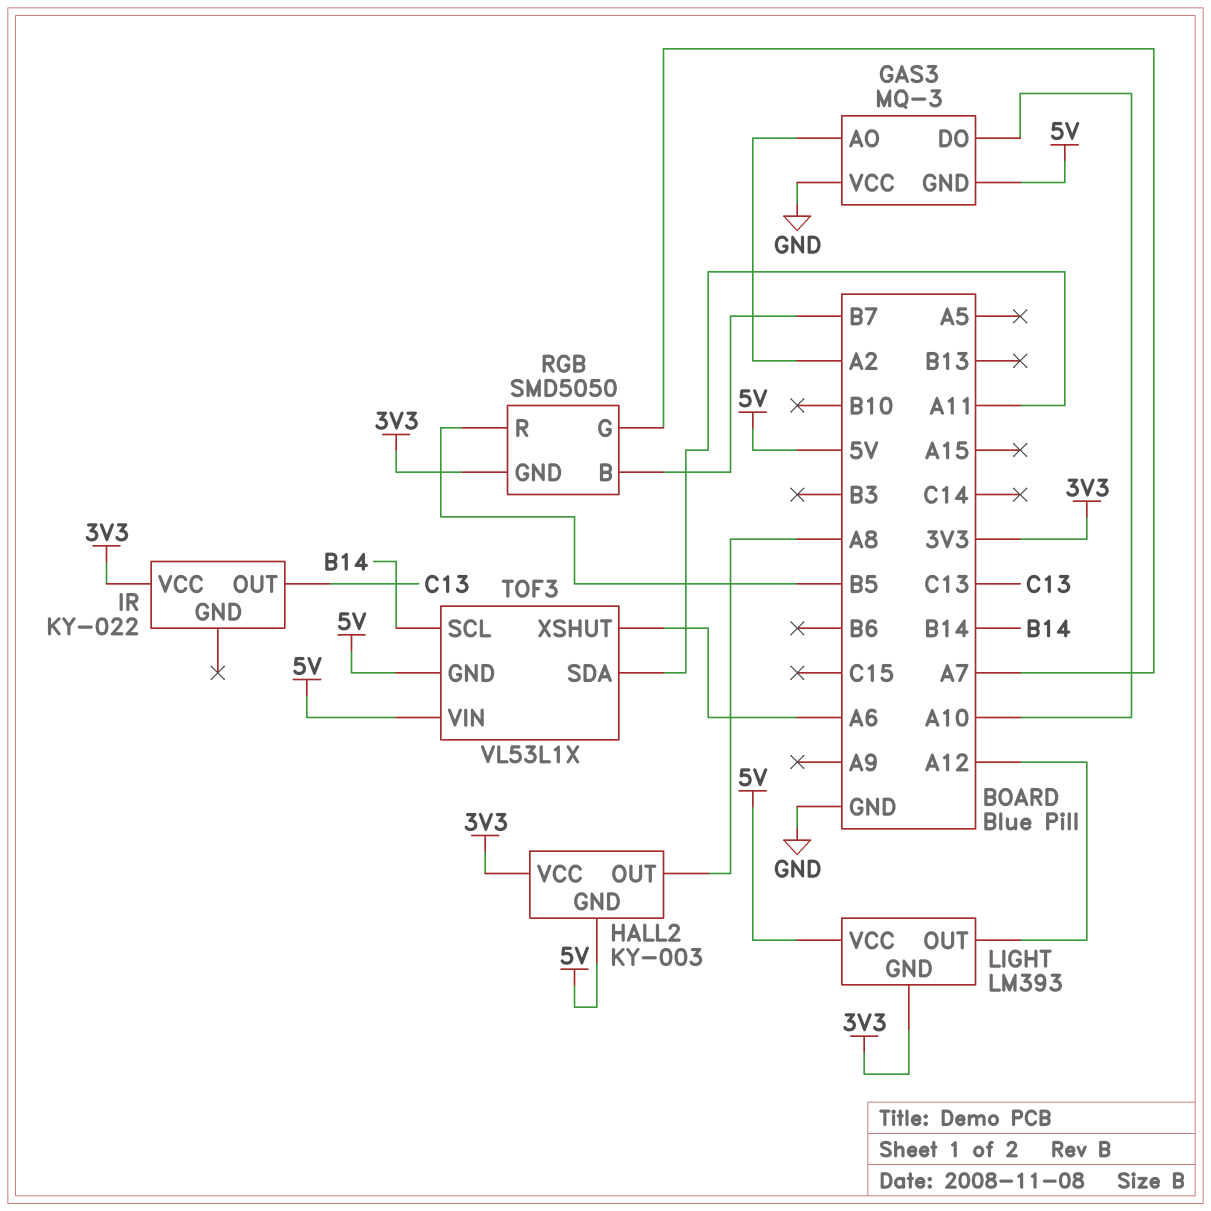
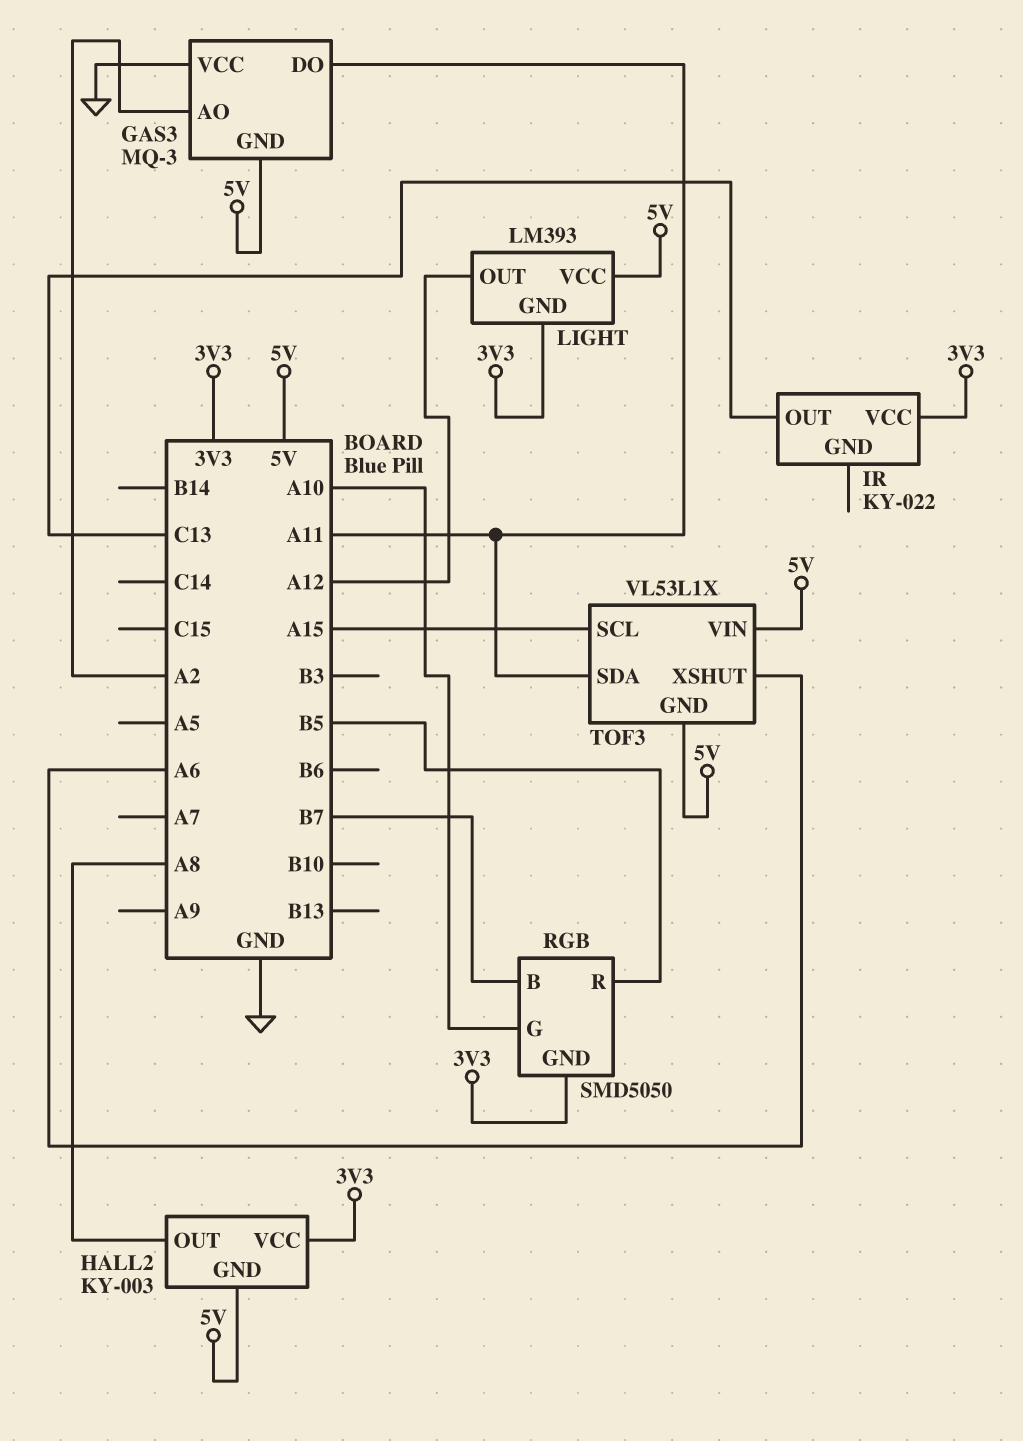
GAS3 pin DO: A10 -> A11
RGB pin G: A7 -> A10
TOF3 pin SCL: B14 -> A15

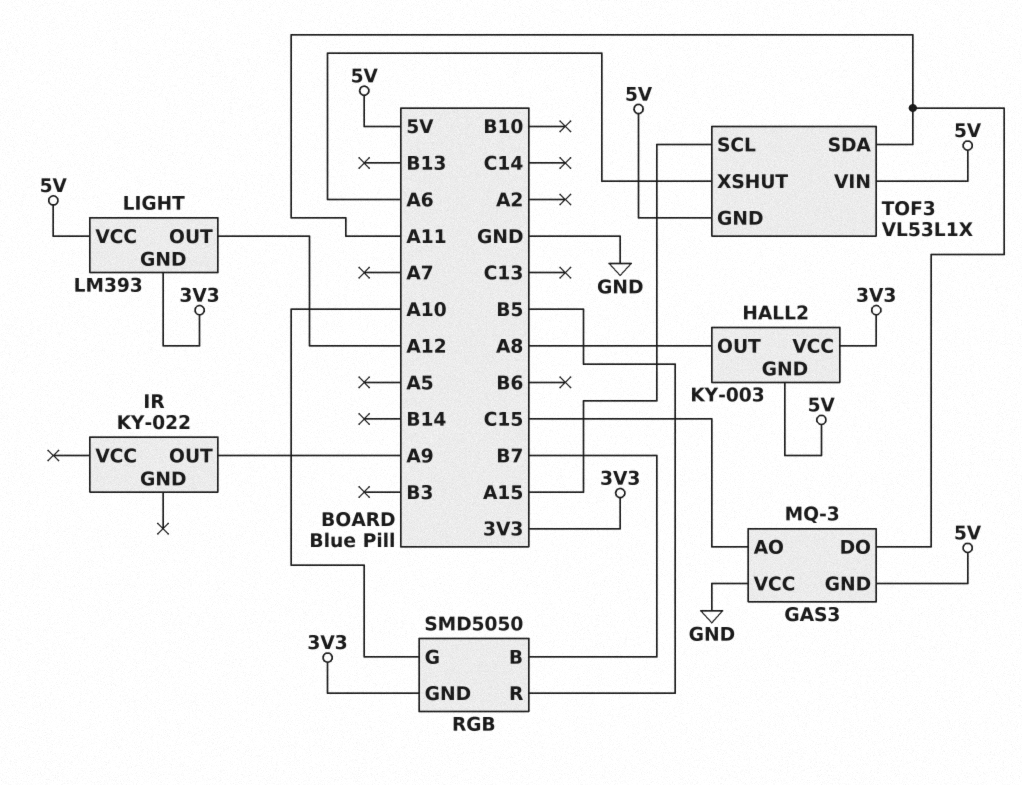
GAS3 pin AO: A2 -> C15
IR pin OUT: C13 -> A9
IR pin VCC: 3V3 -> none

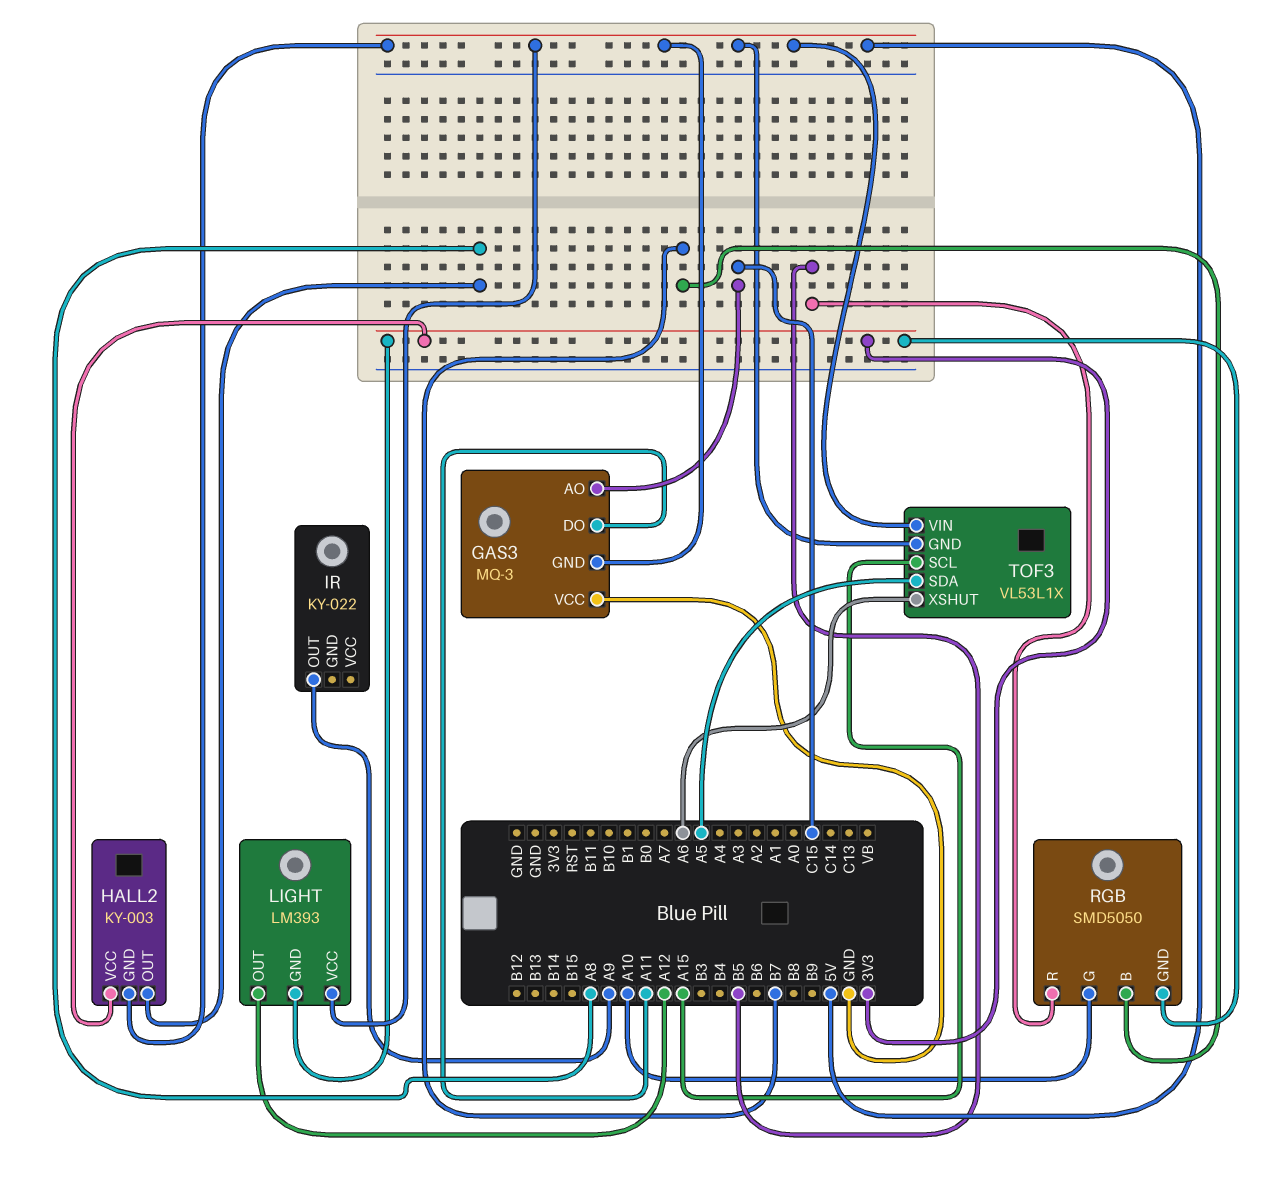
TOF3 pin SDA: A11 -> A5

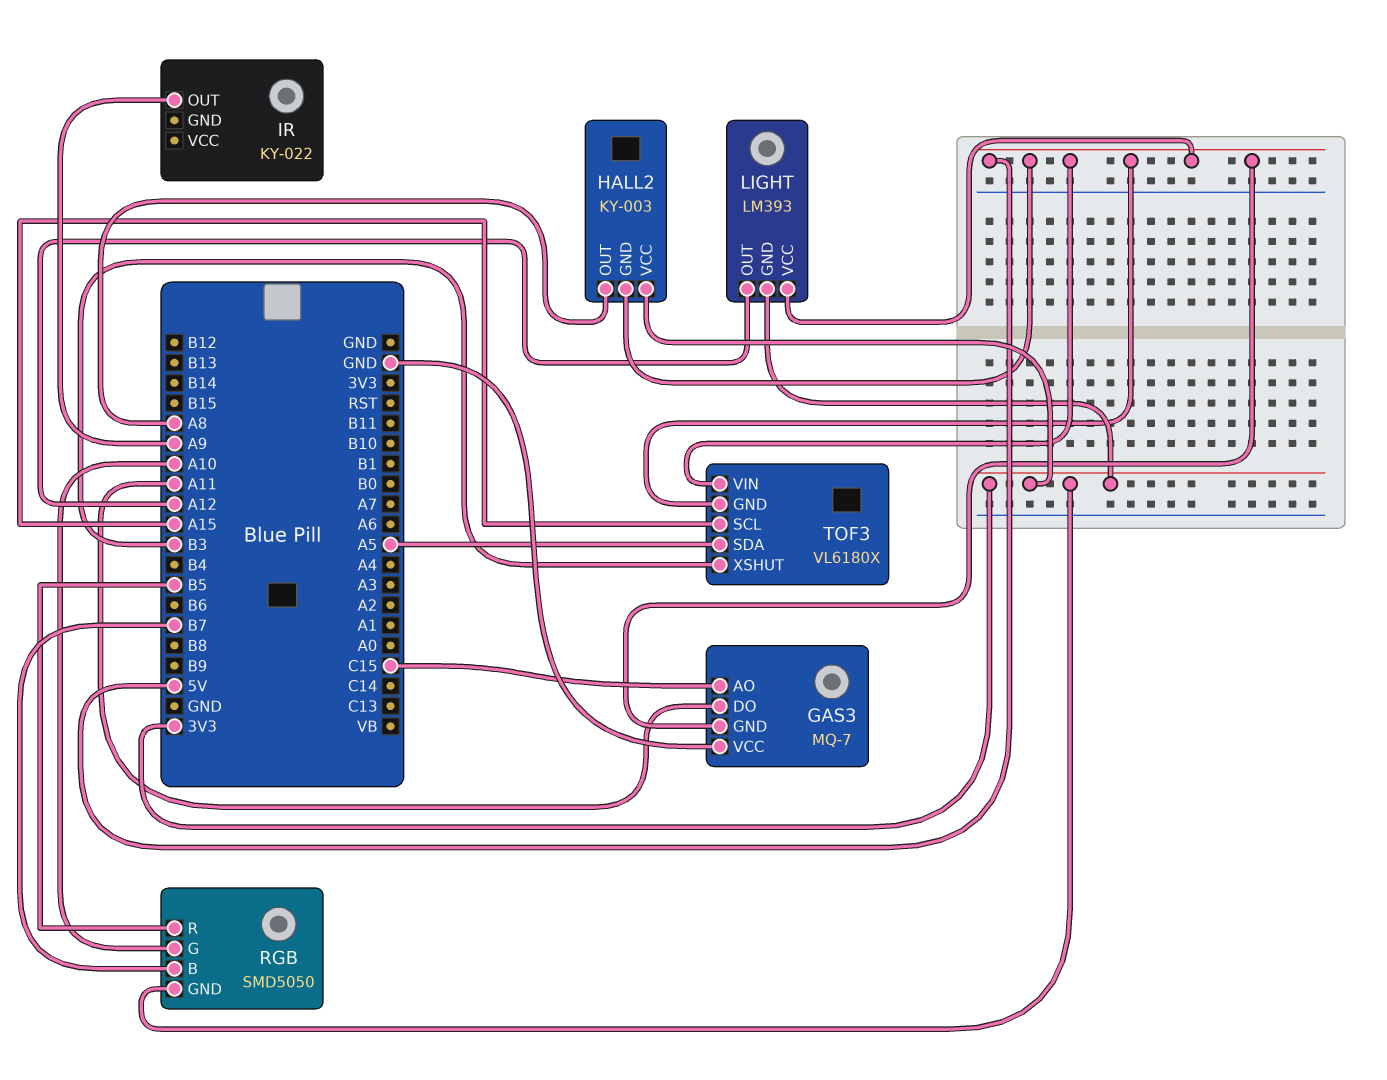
GAS3: MQ-3 -> MQ-7
TOF3: VL53L1X -> VL6180X
TOF3 pin XSHUT: A6 -> B3

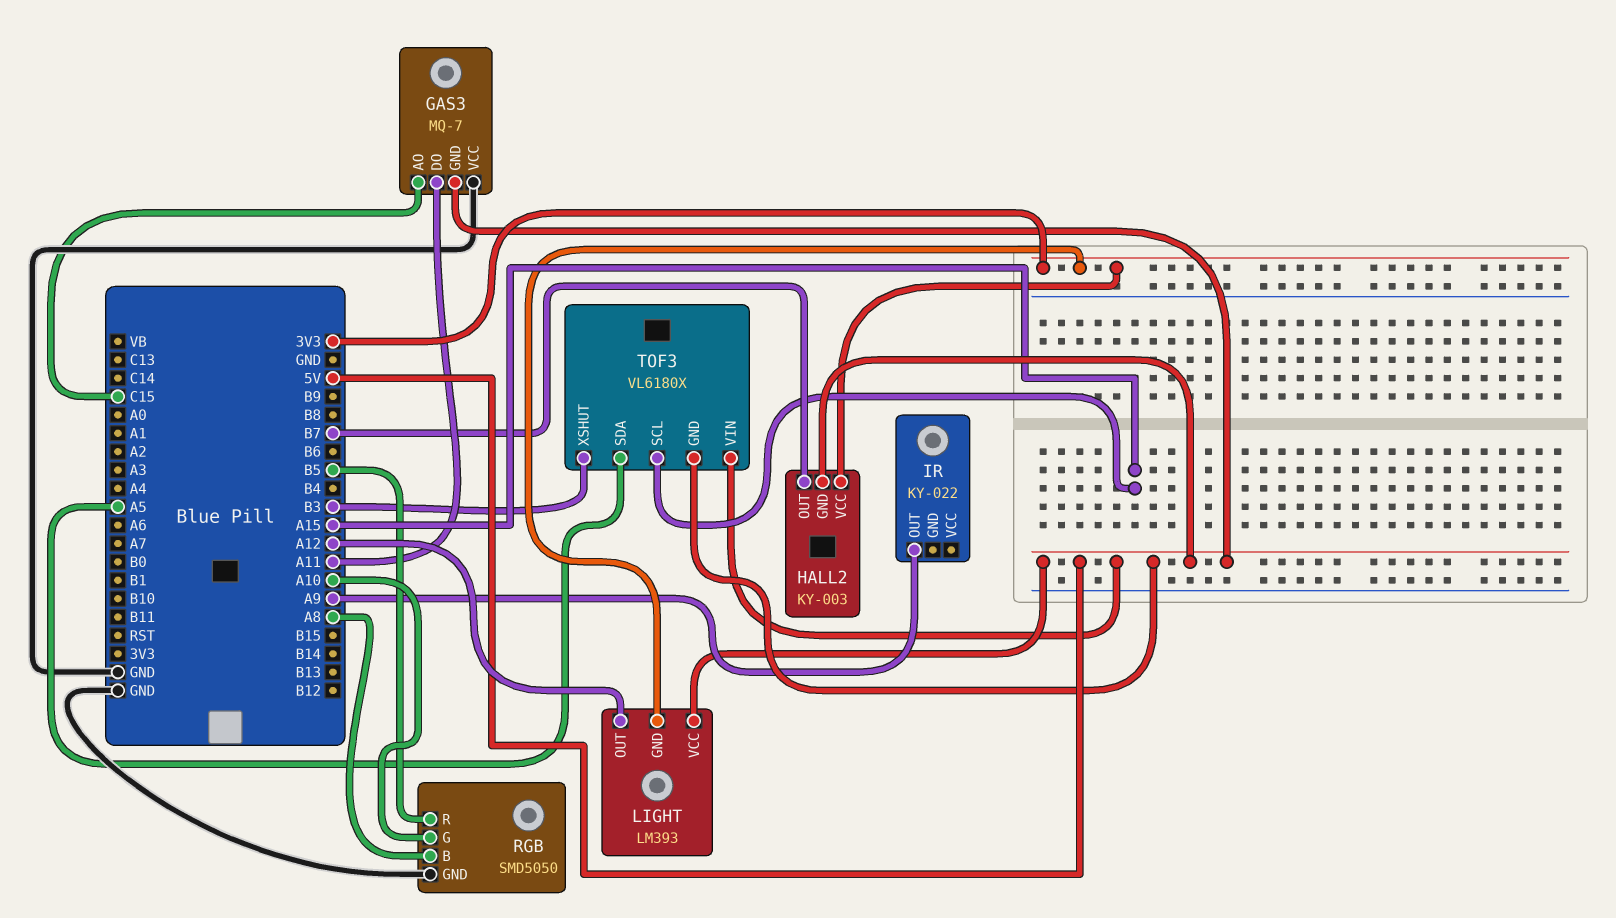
HALL2 pin OUT: A8 -> B7
RGB pin B: B7 -> A8
RGB pin GND: 3V3 -> GND

